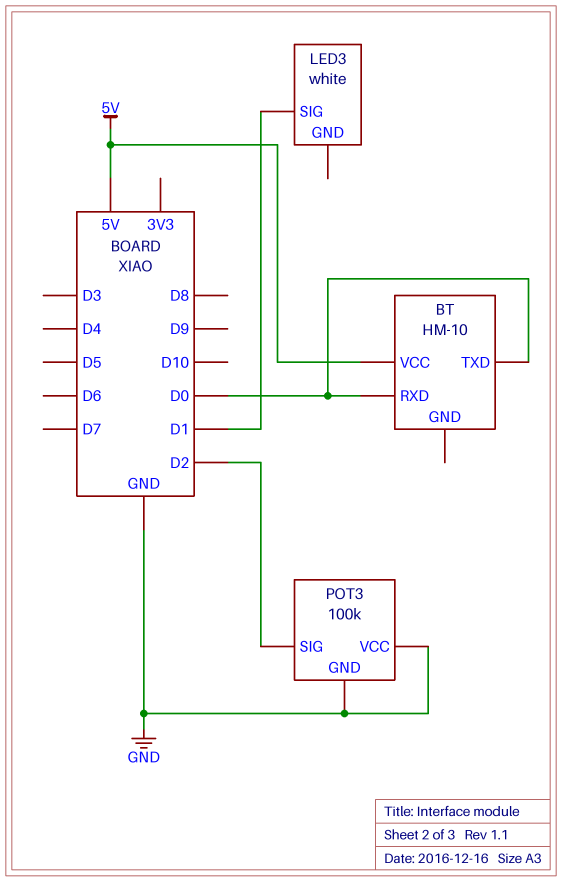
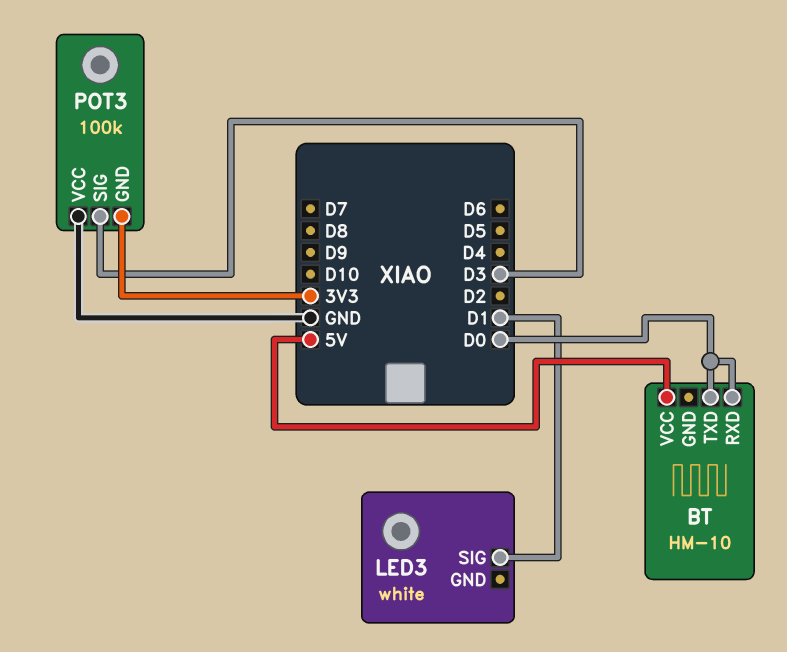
POT3 pin GND: GND -> 3V3
POT3 pin SIG: D2 -> D3

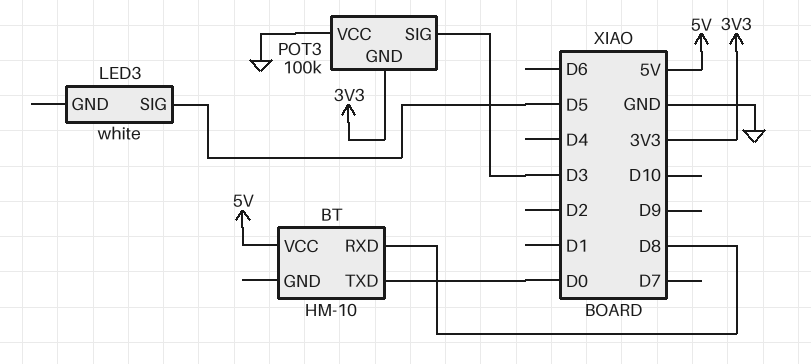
BT pin RXD: D0 -> D8
LED3 pin SIG: D1 -> D5

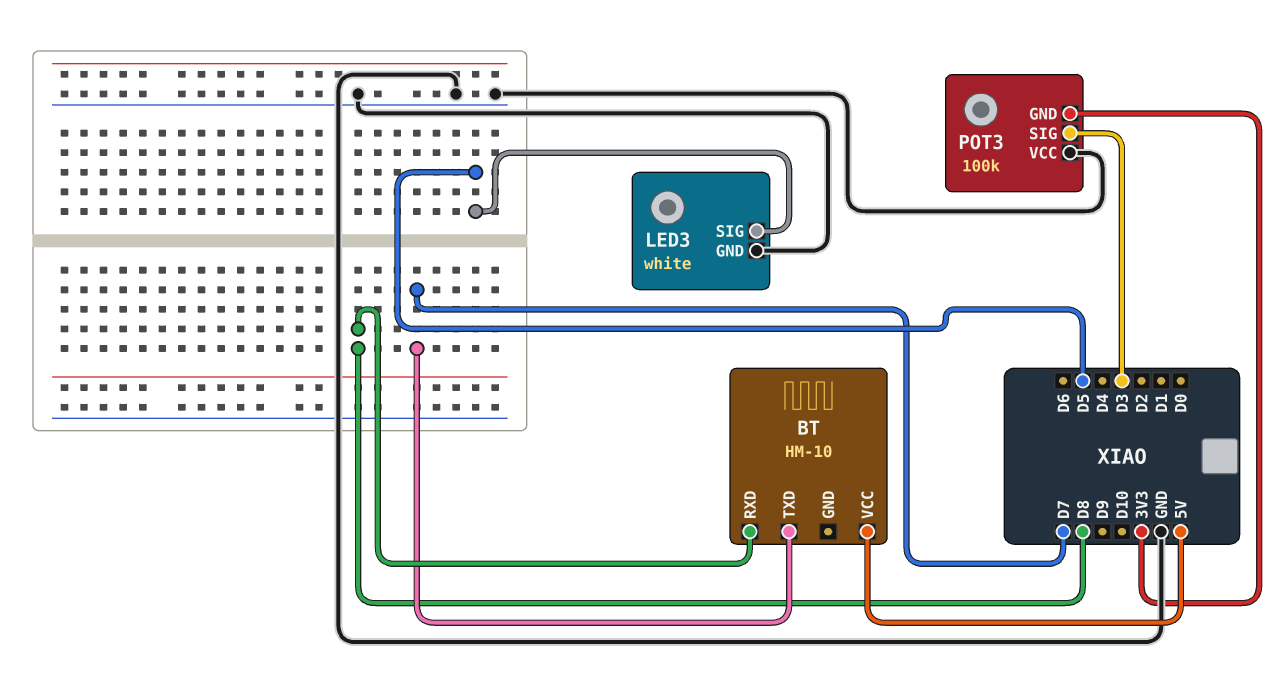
BT pin TXD: D0 -> D7
LED3 pin GND: none -> GND

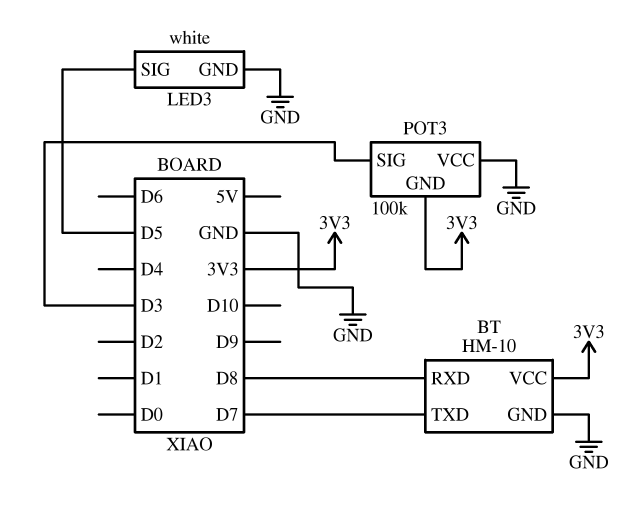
BT pin GND: none -> GND
BT pin VCC: 5V -> 3V3

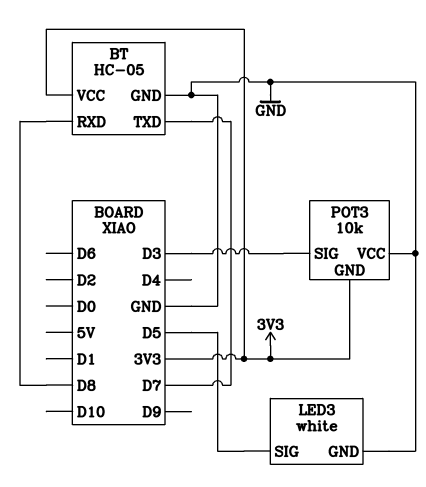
BT: HM-10 -> HC-05
POT3: 100k -> 10k

